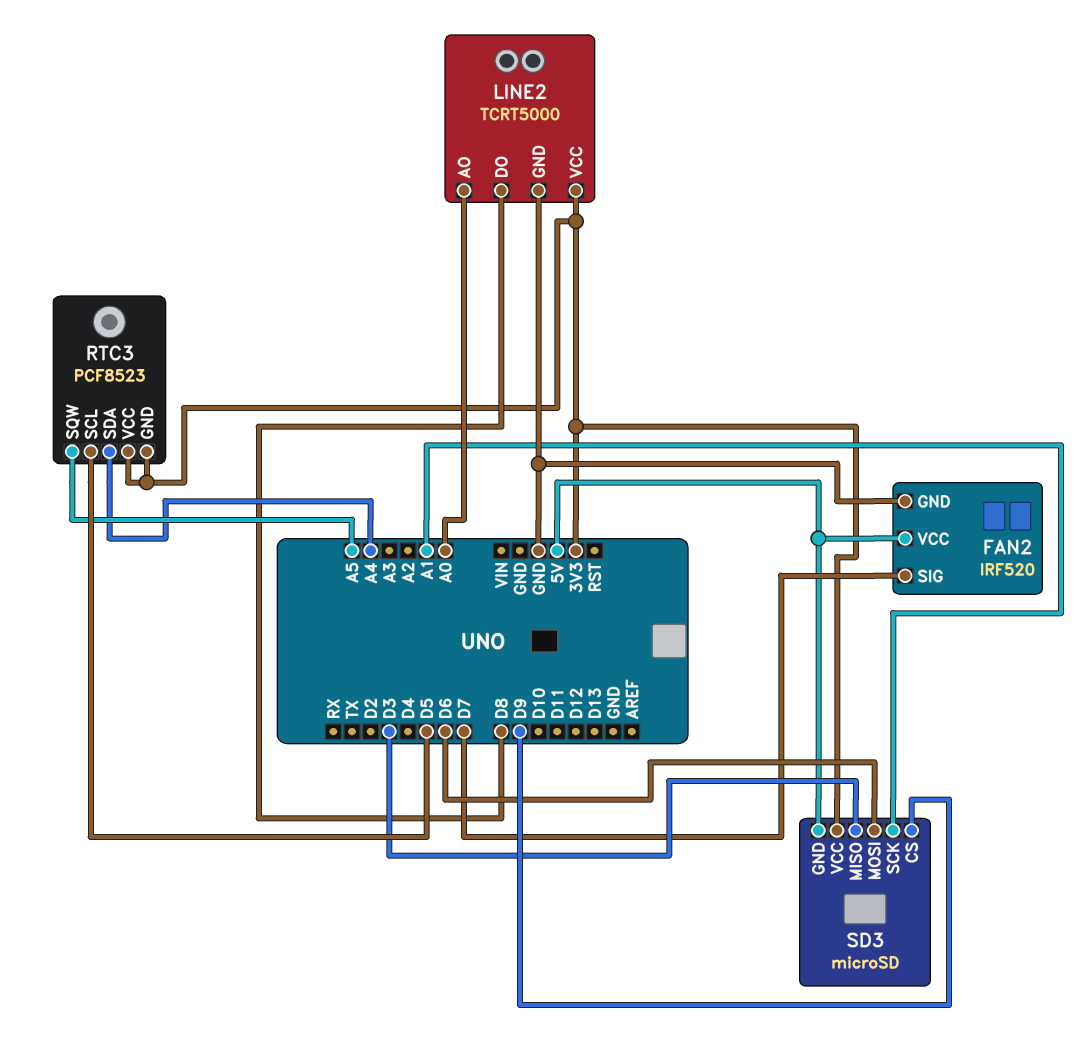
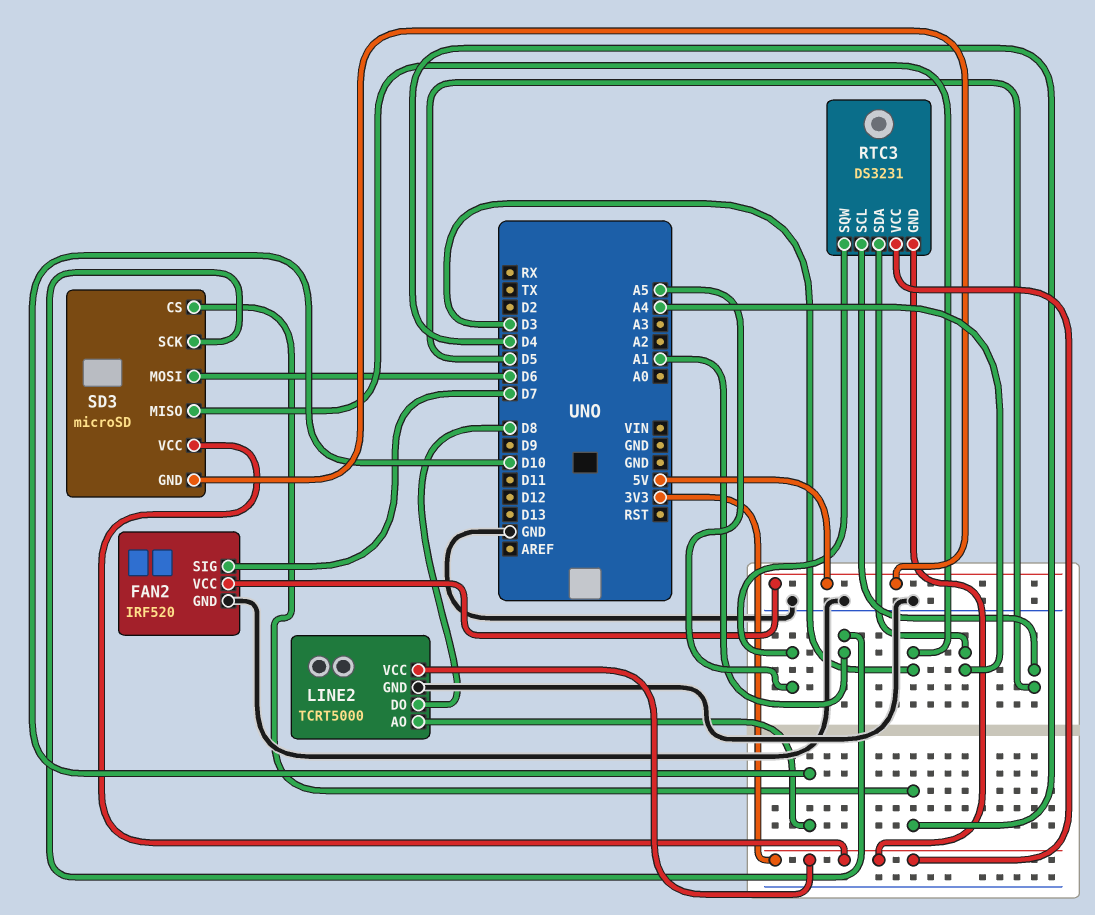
LINE2 pin AO: A0 -> D10
RTC3: PCF8523 -> DS3231
SD3 pin CS: D9 -> D4

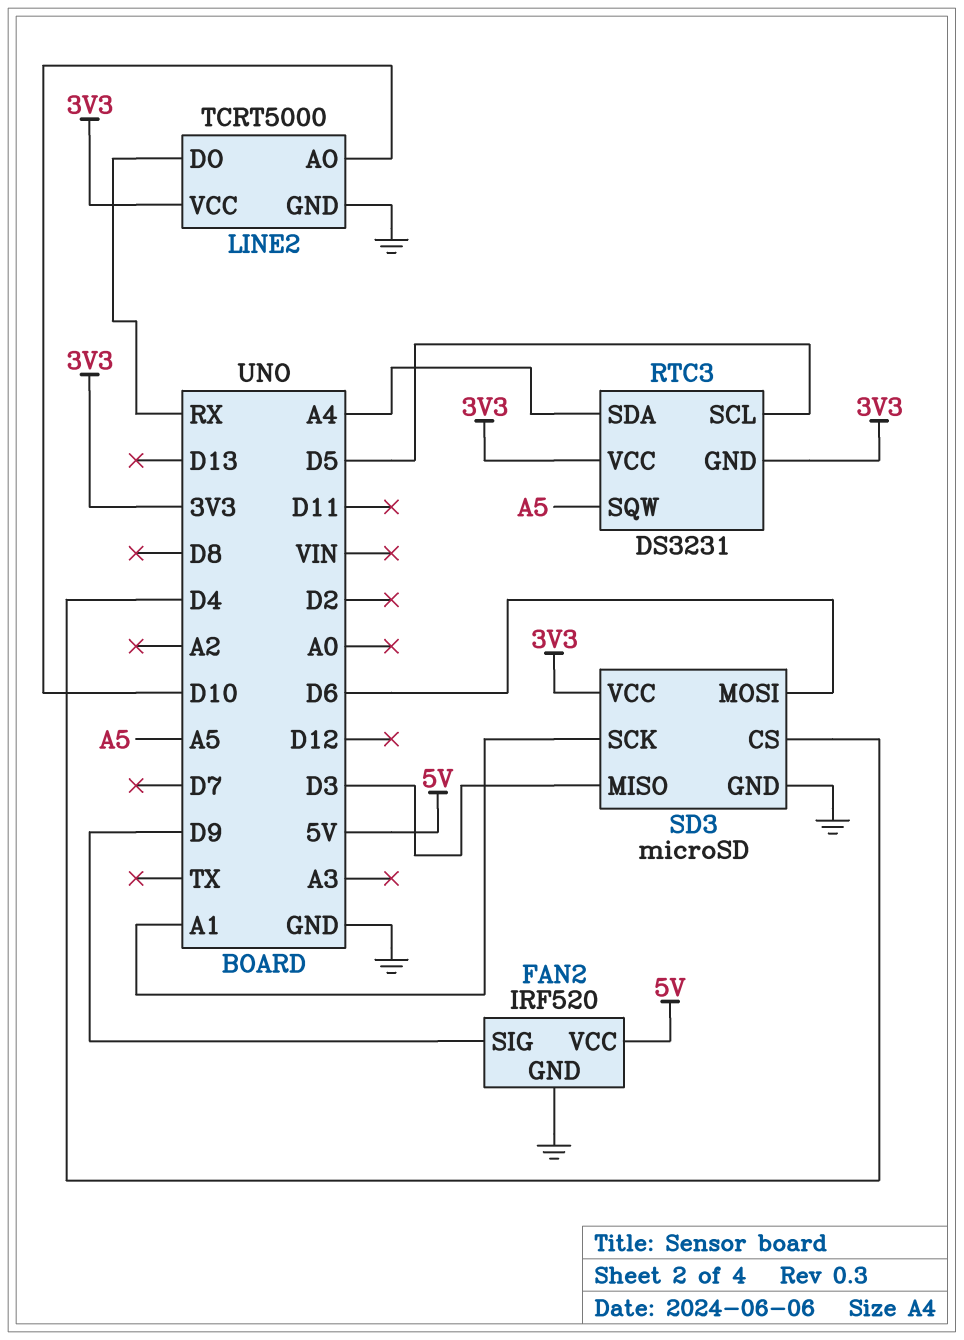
FAN2 pin SIG: D7 -> D9
LINE2 pin DO: D8 -> RX
SD3 pin GND: 5V -> GND

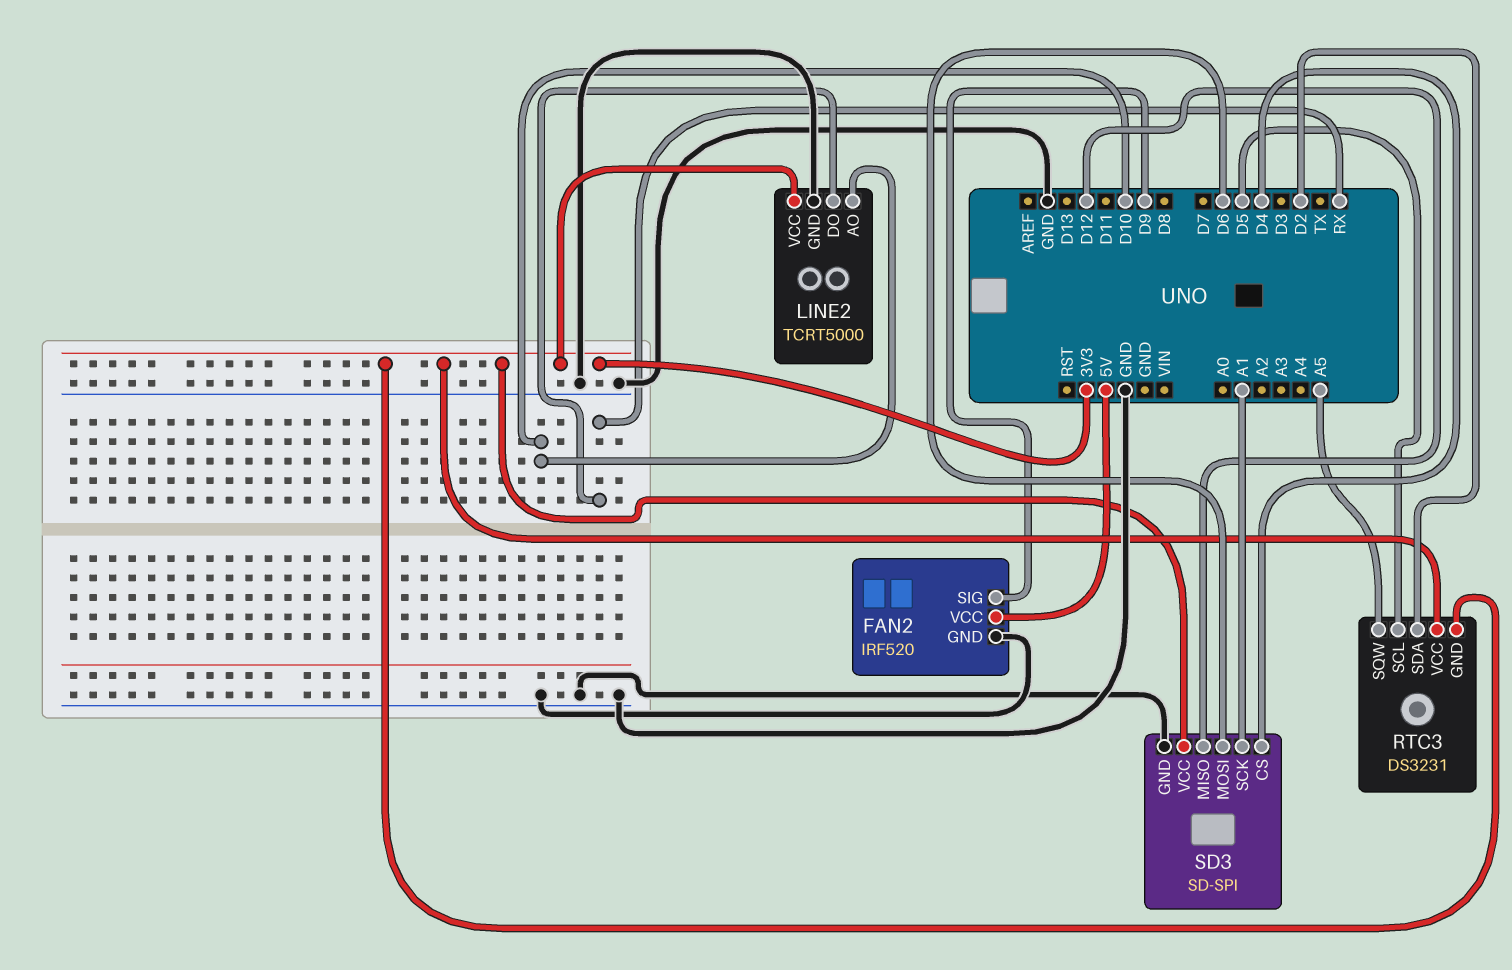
RTC3 pin SDA: A4 -> D2
SD3: microSD -> SD-SPI
SD3 pin MISO: D3 -> D12

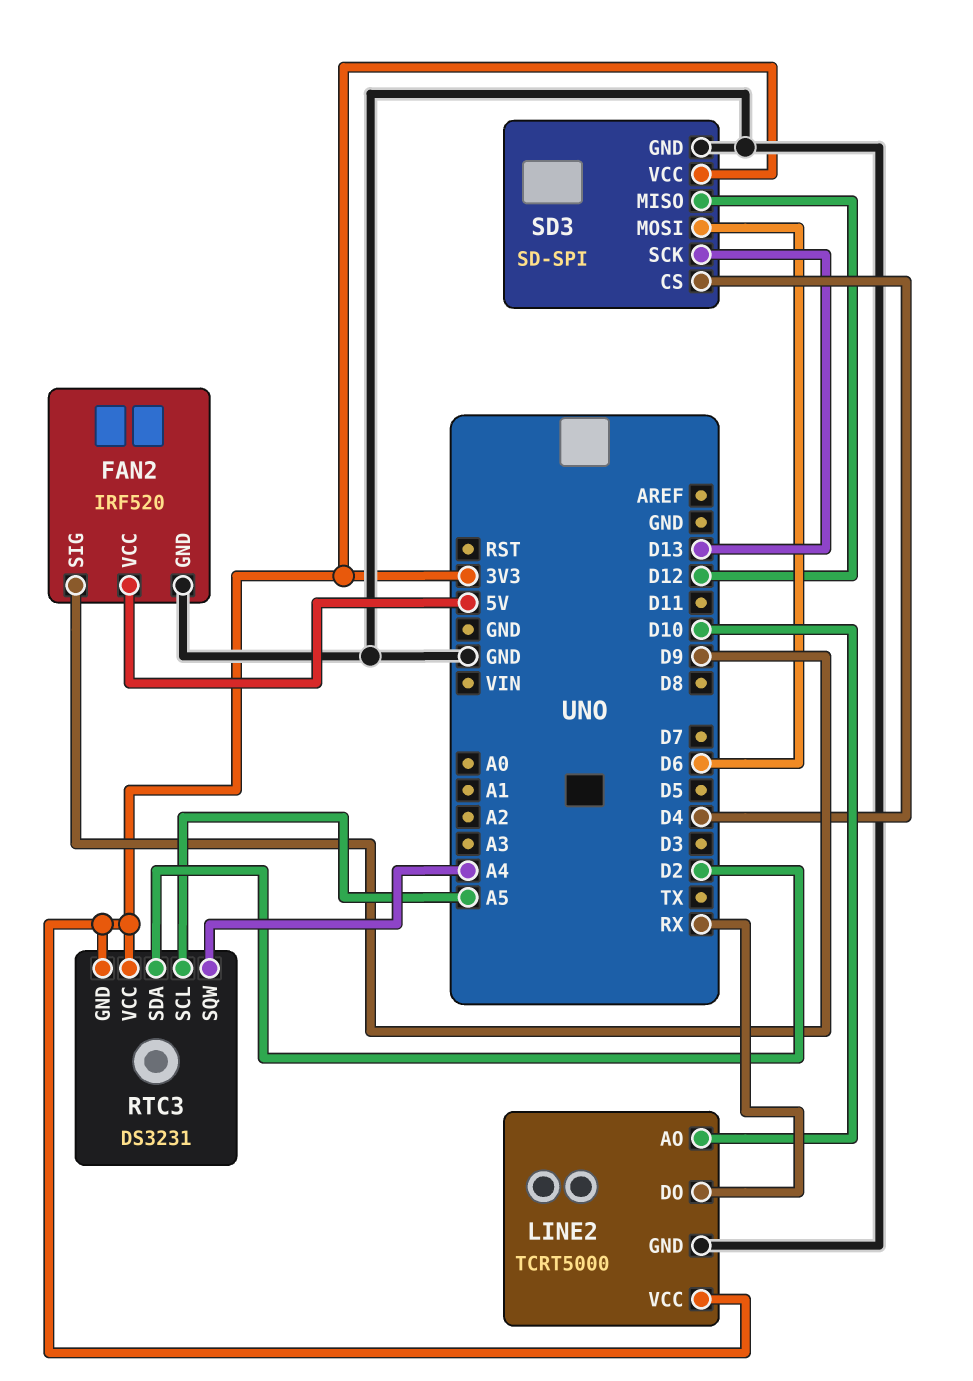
RTC3 pin SCL: D5 -> A5
RTC3 pin SQW: A5 -> A4
SD3 pin SCK: A1 -> D13

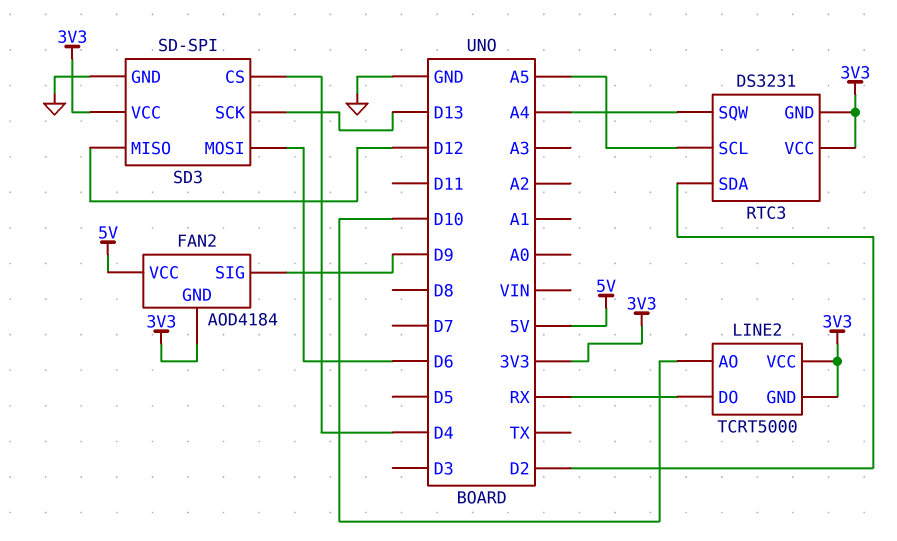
FAN2: IRF520 -> AOD4184
FAN2 pin GND: GND -> 3V3
LINE2 pin GND: GND -> 3V3

